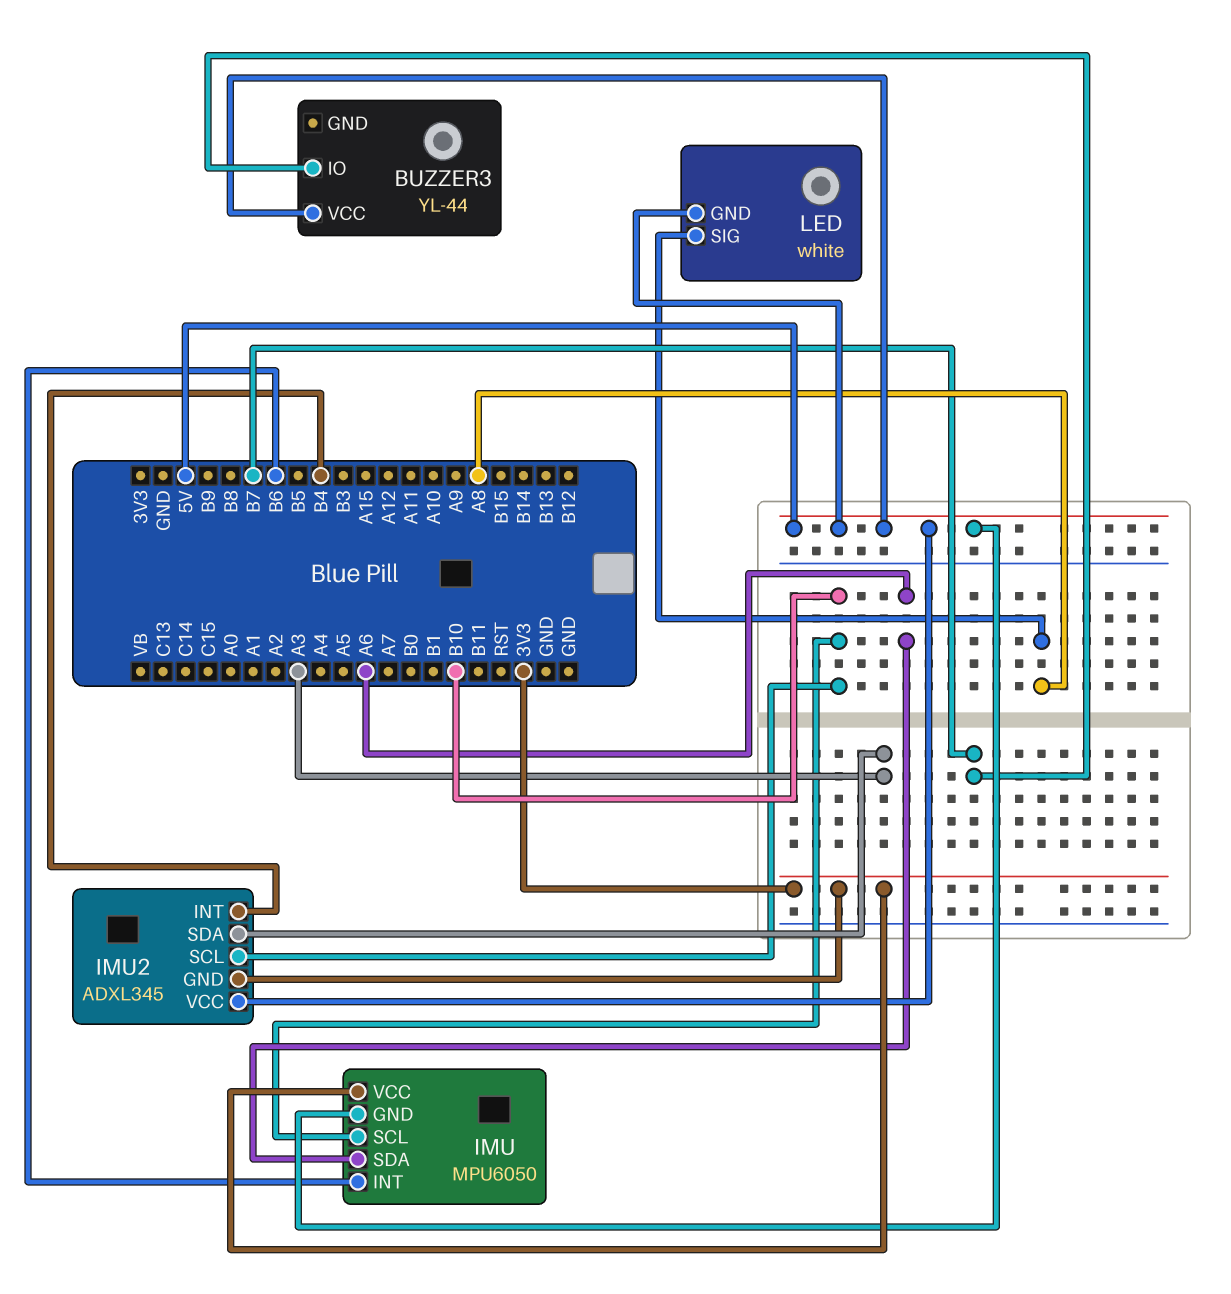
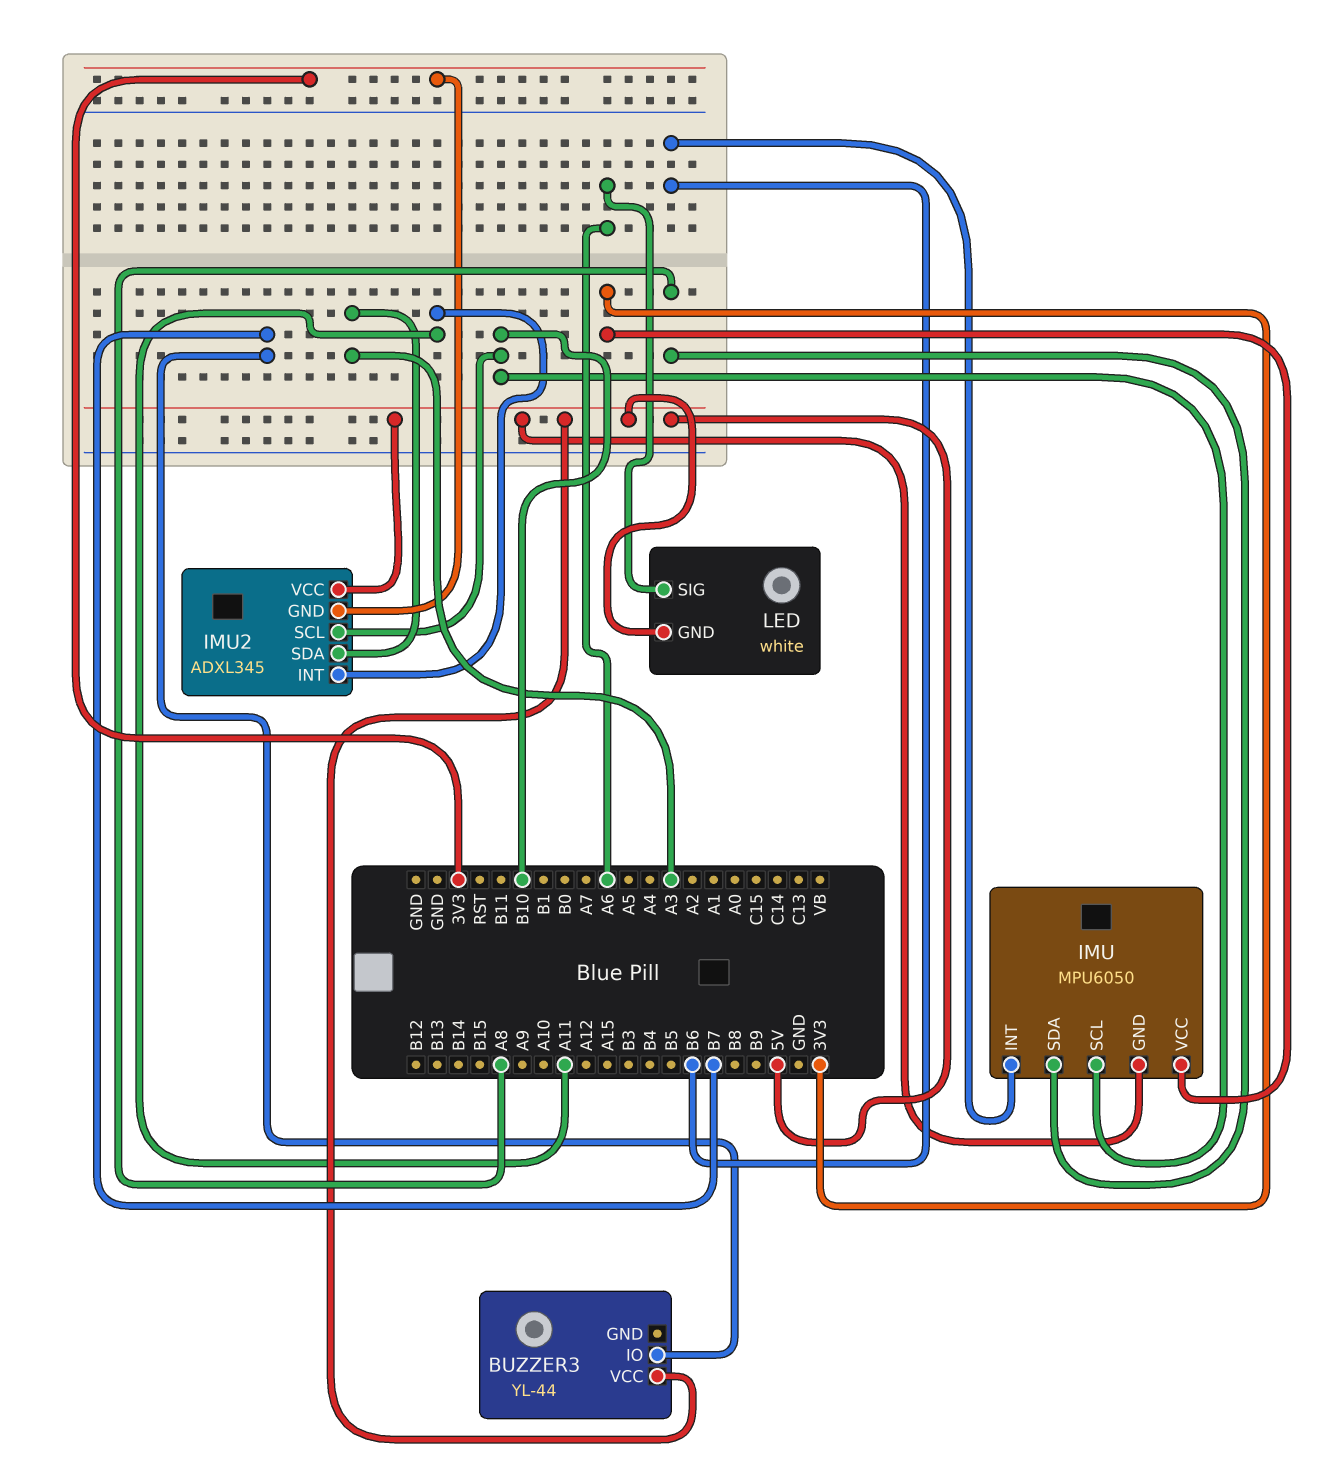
IMU pin SDA: A6 -> A8
IMU2 pin INT: B4 -> A11
LED pin SIG: A8 -> A6

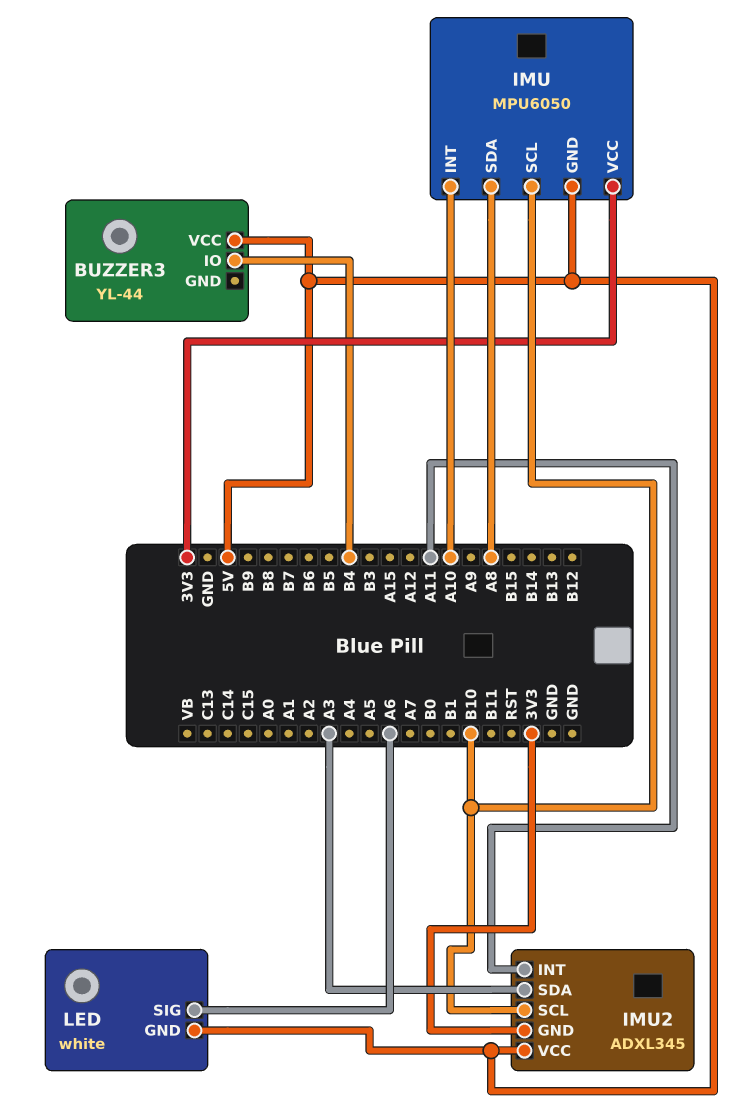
BUZZER3 pin IO: B7 -> B4
IMU pin INT: B6 -> A10

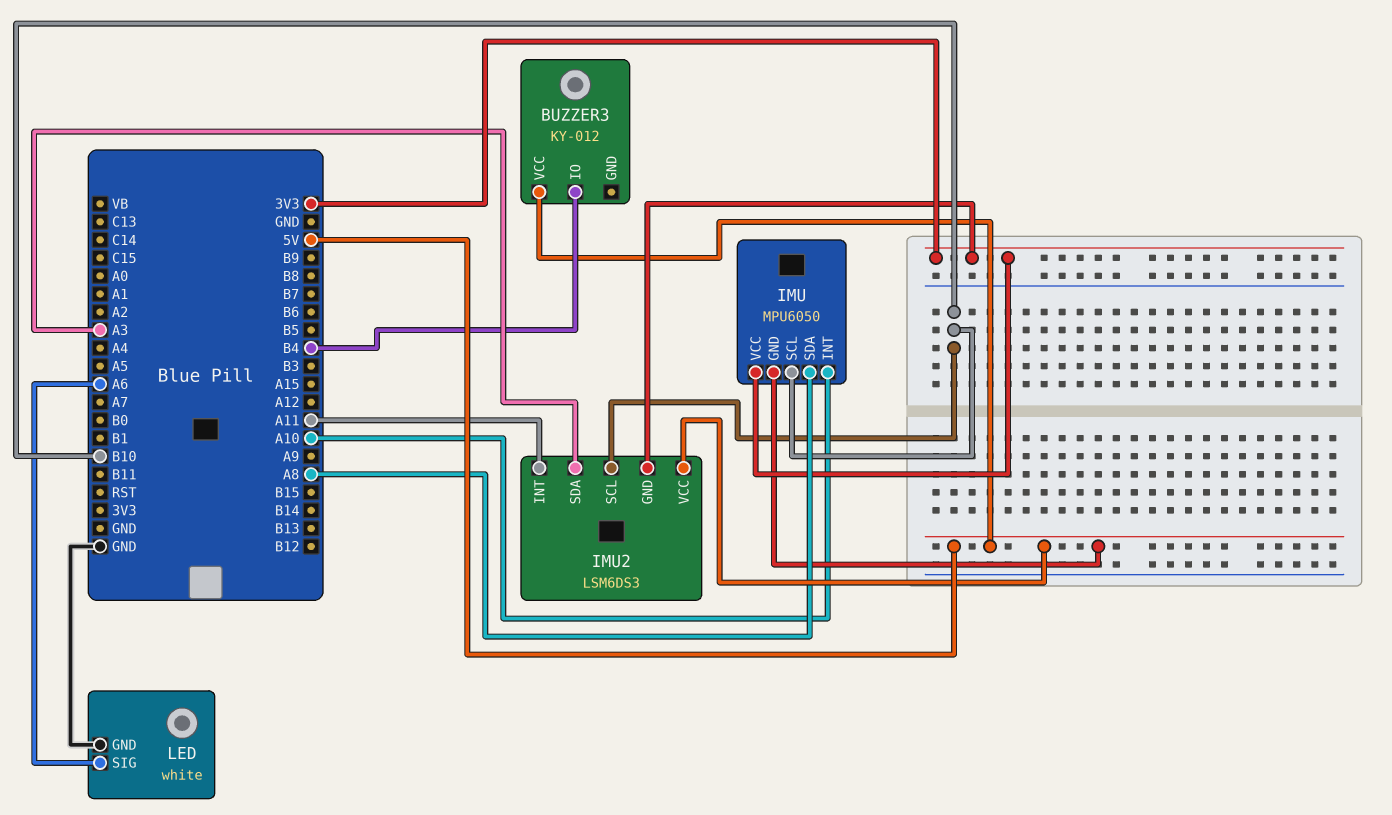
BUZZER3: YL-44 -> KY-012
IMU2: ADXL345 -> LSM6DS3
LED pin GND: 5V -> GND

